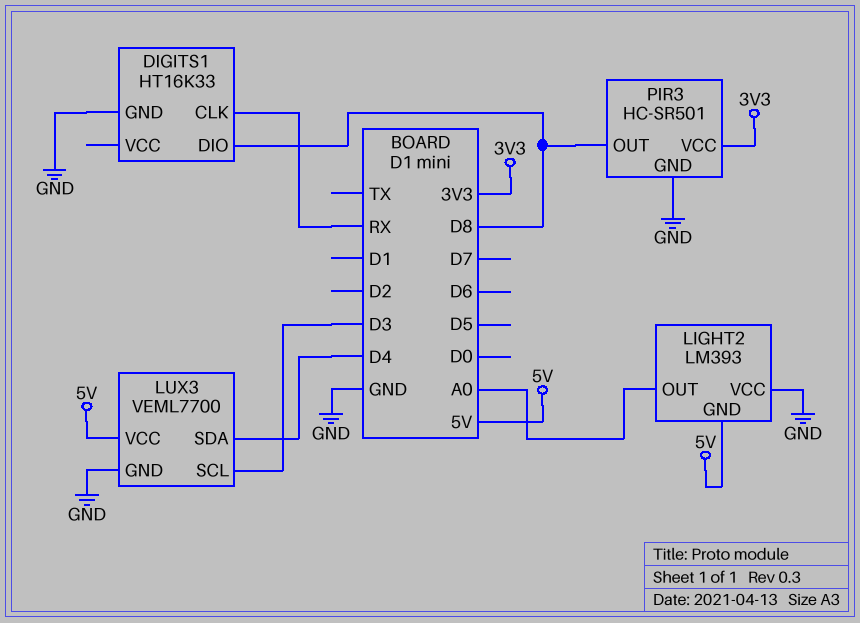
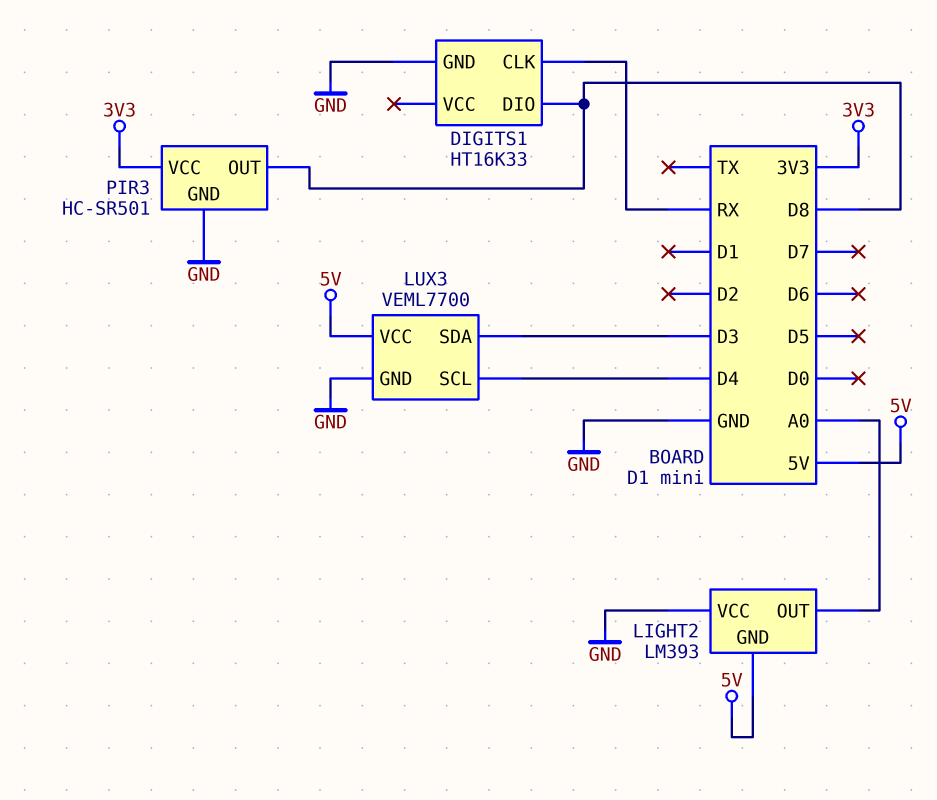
LUX3 pin SCL: D3 -> D4
LUX3 pin SDA: D4 -> D3

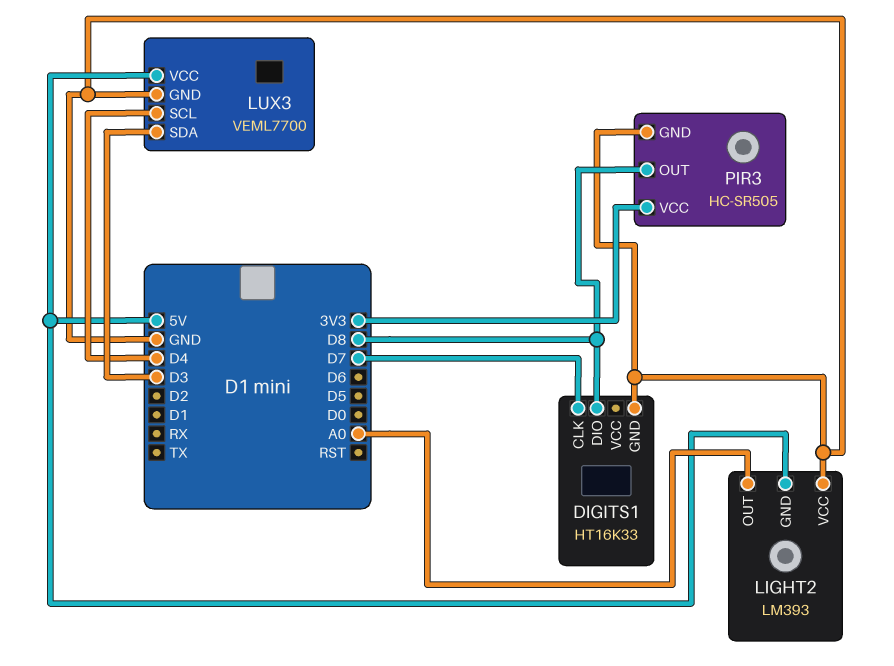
DIGITS1 pin CLK: RX -> D7
PIR3: HC-SR501 -> HC-SR505

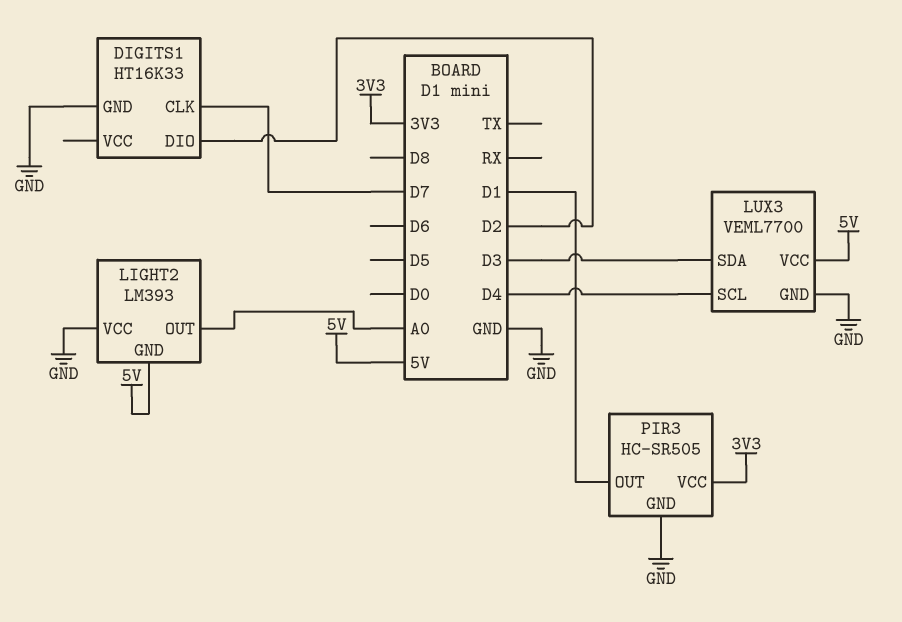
DIGITS1 pin DIO: D8 -> D2
PIR3 pin OUT: D8 -> D1

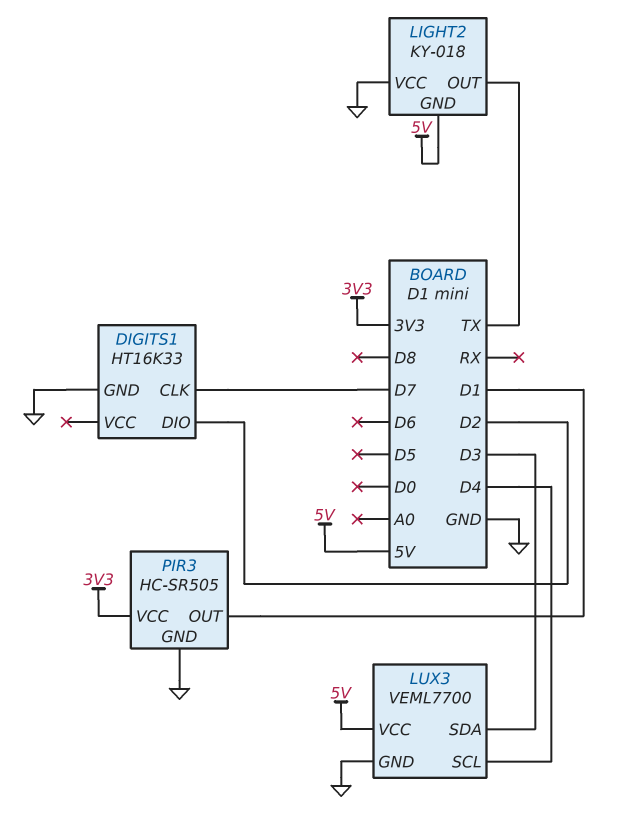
LIGHT2: LM393 -> KY-018
LIGHT2 pin OUT: A0 -> TX

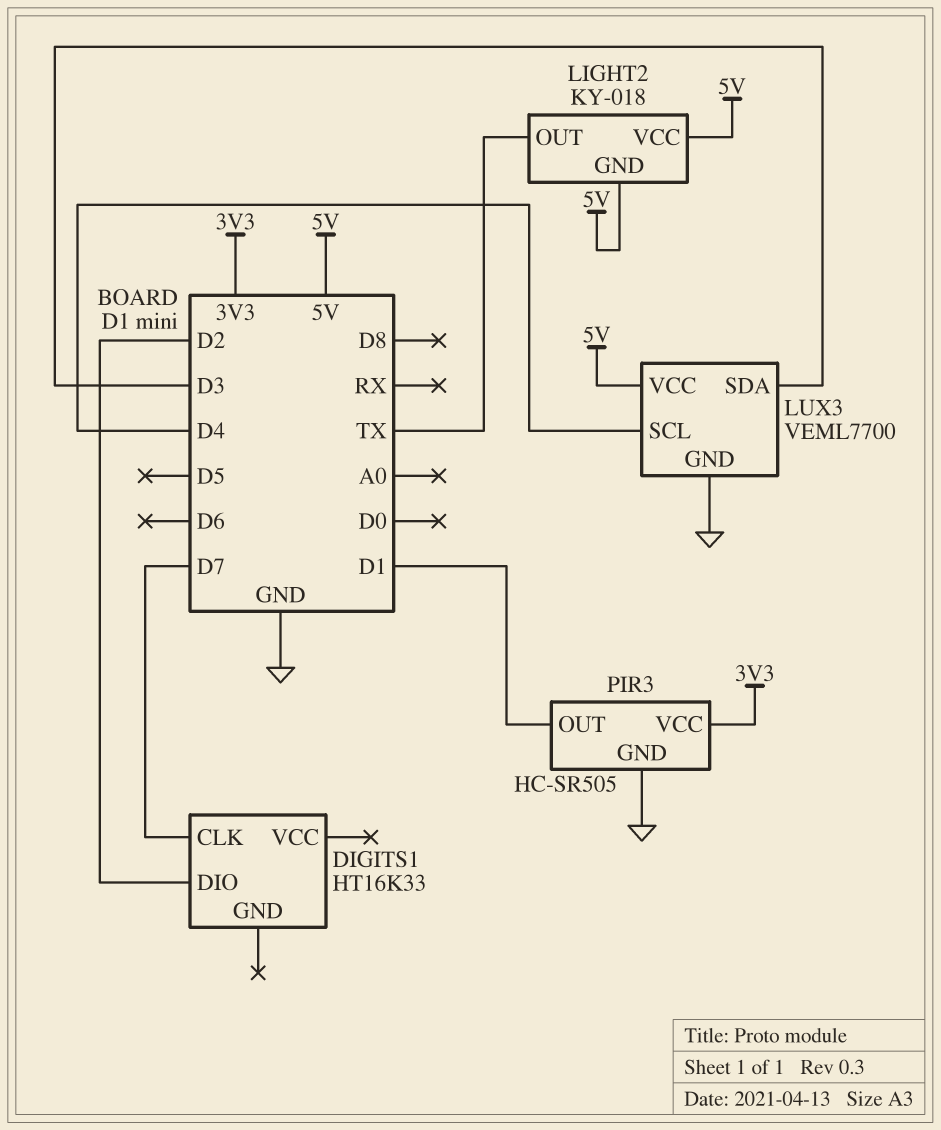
DIGITS1 pin GND: GND -> none
LIGHT2 pin VCC: GND -> 5V

